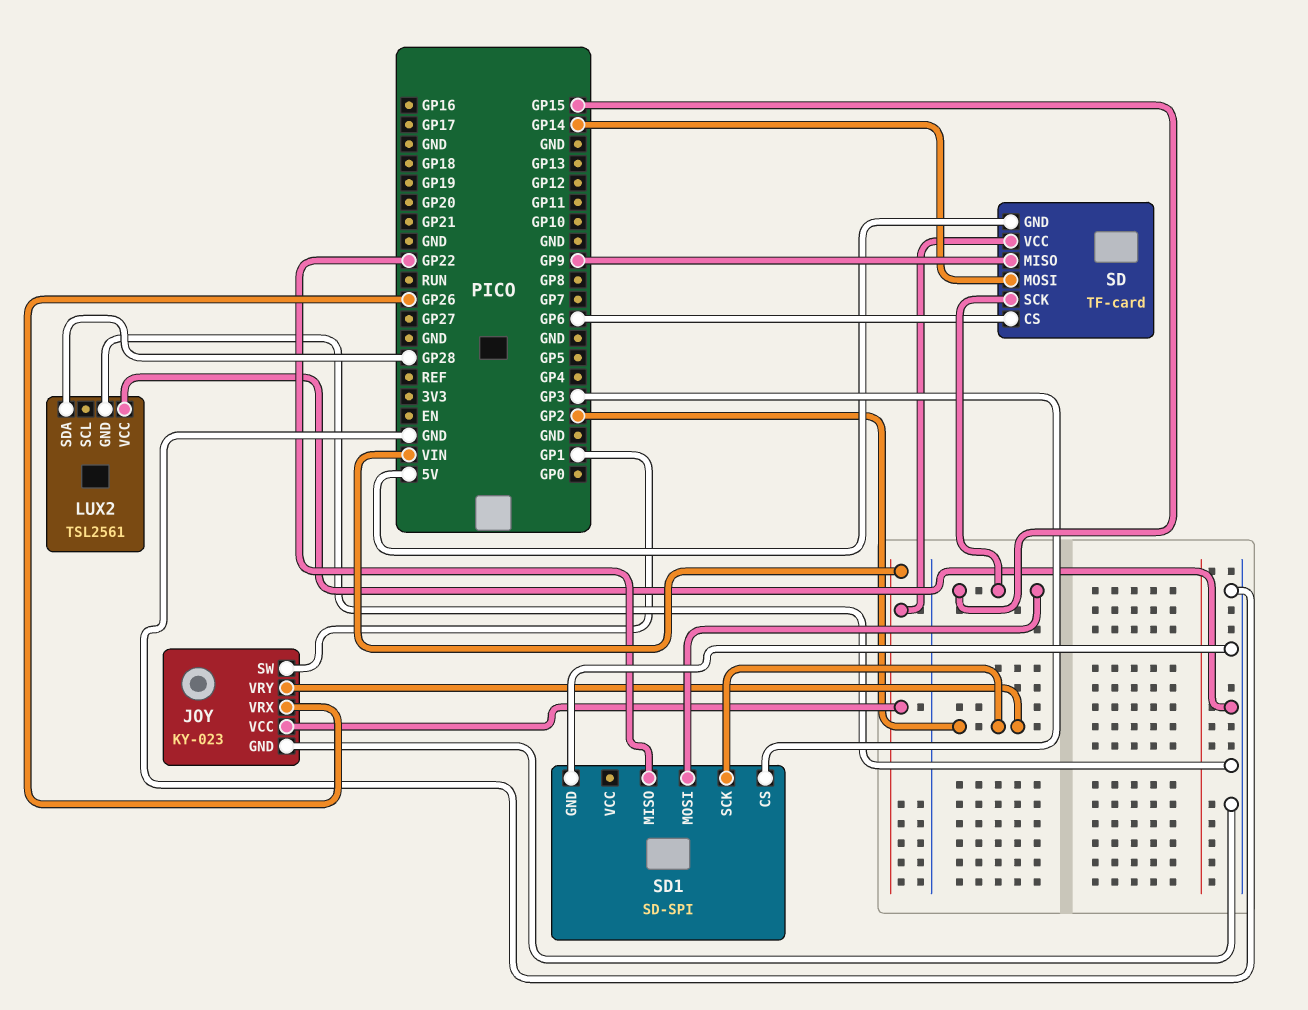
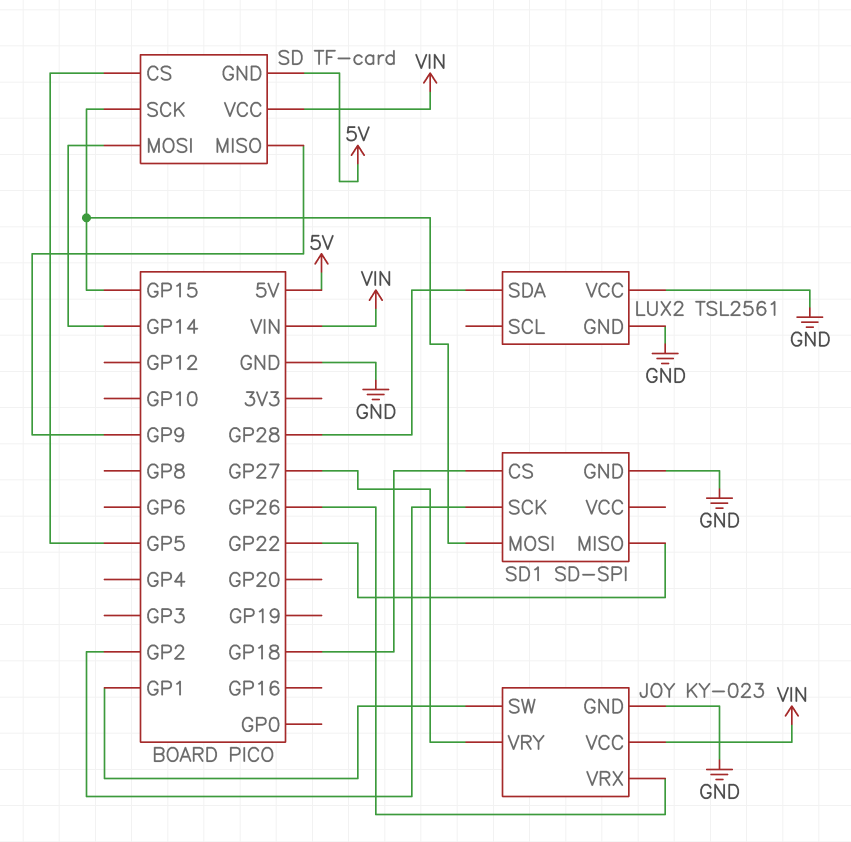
JOY pin VRY: GP2 -> GP27
SD pin CS: GP6 -> GP5
SD1 pin CS: GP3 -> GP18

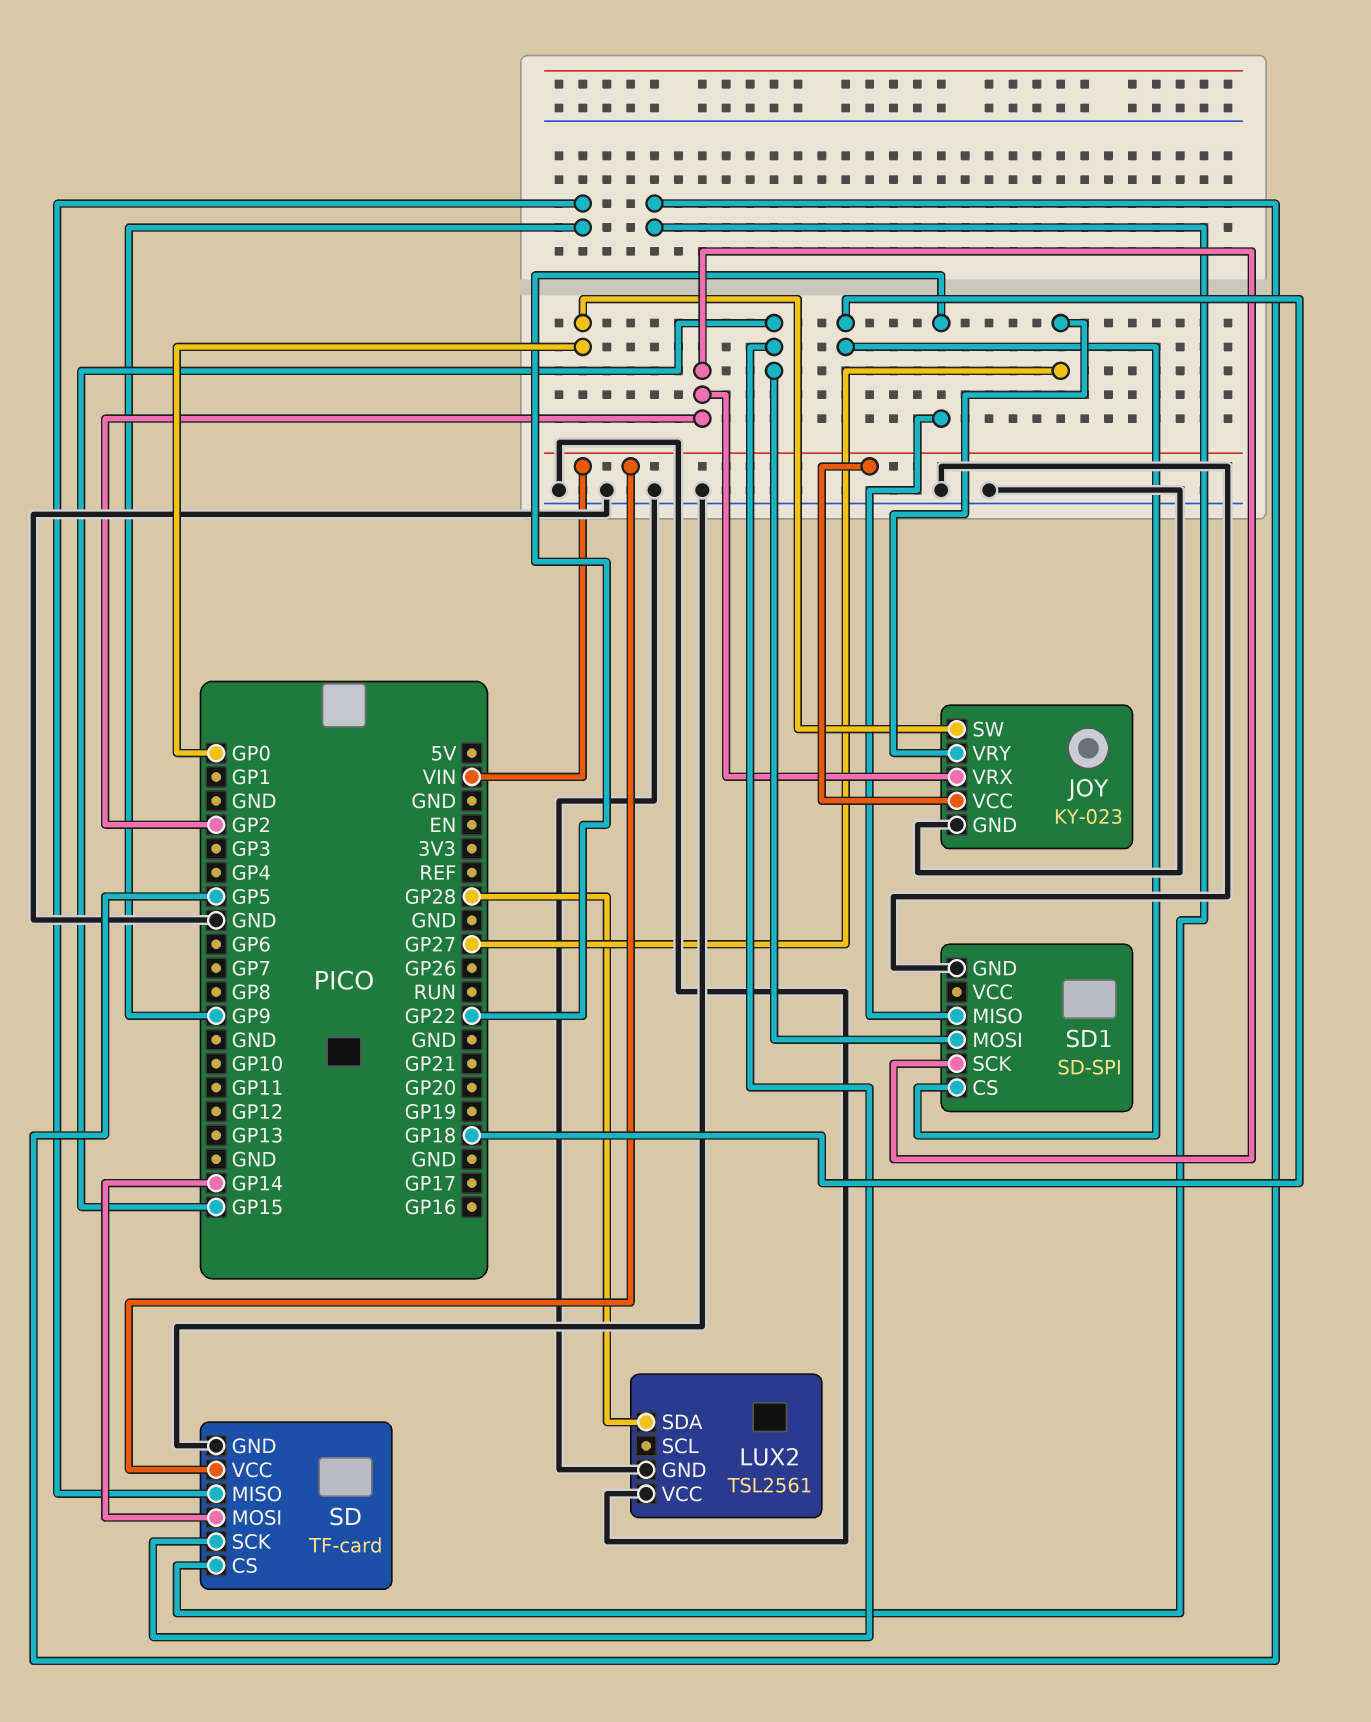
JOY pin SW: GP1 -> GP0
JOY pin VRX: GP26 -> GP2
SD pin GND: 5V -> GND

